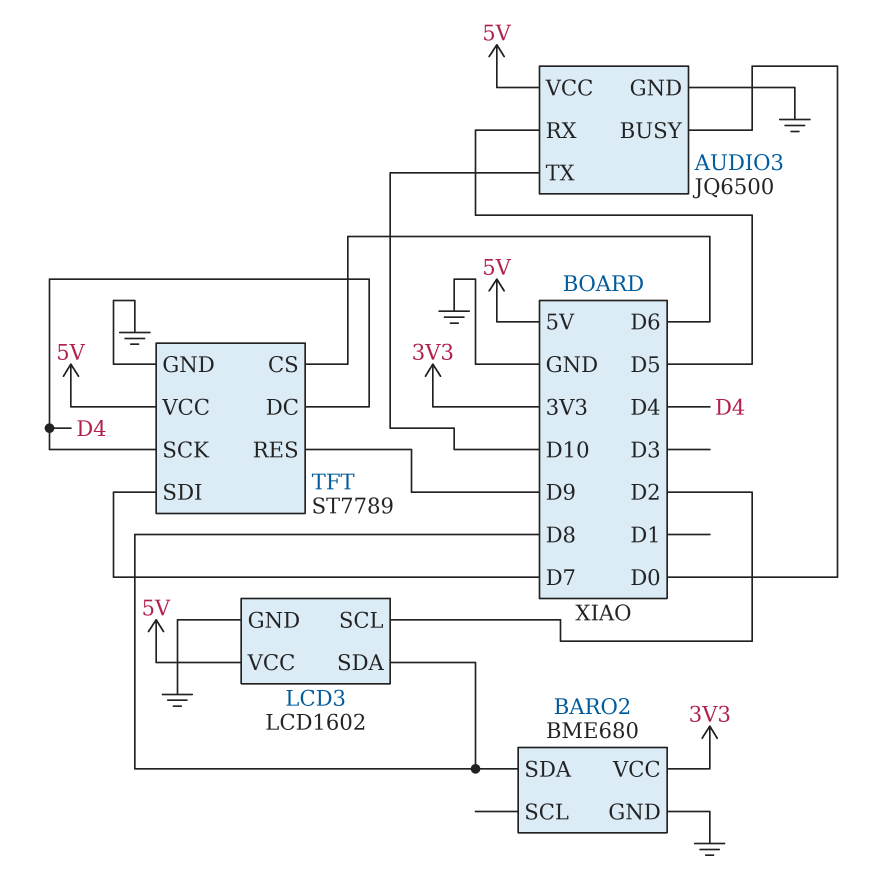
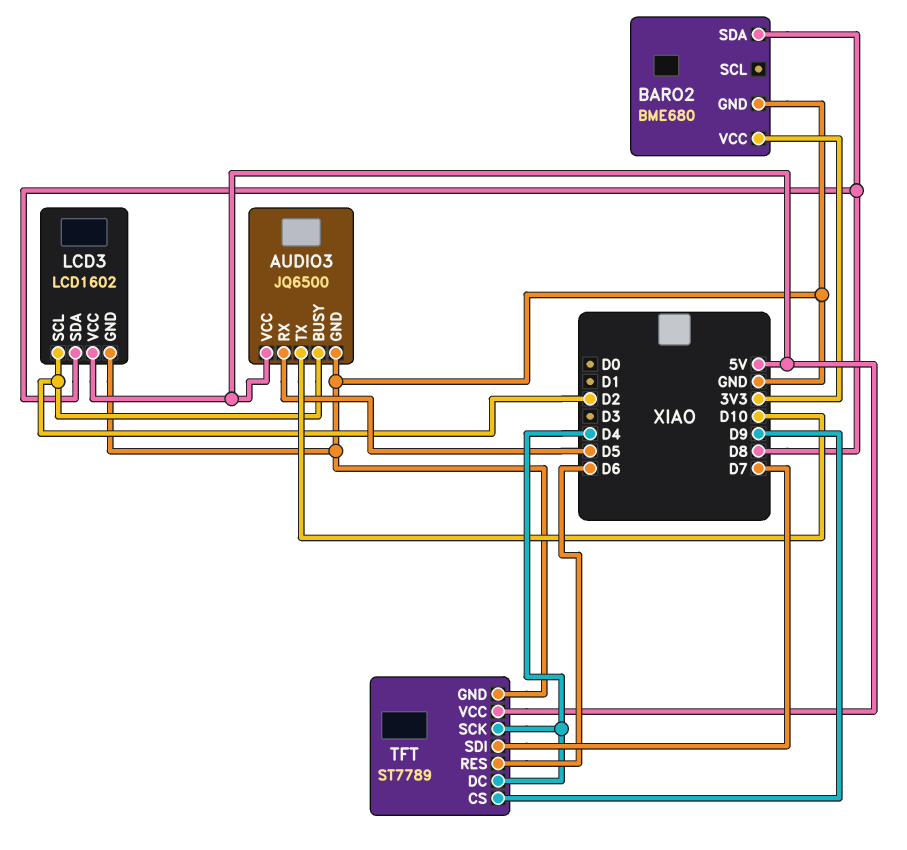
AUDIO3 pin BUSY: D0 -> D2
TFT pin CS: D6 -> D9
TFT pin RES: D9 -> D6

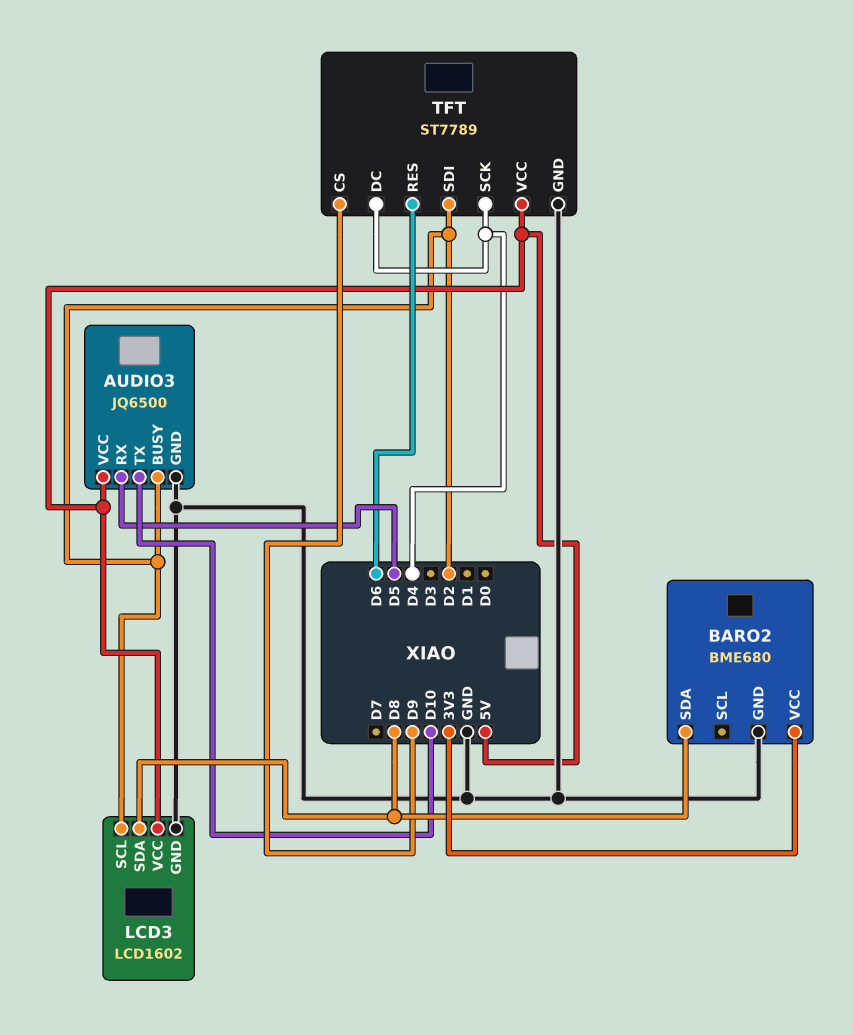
TFT pin SDI: D7 -> D2

